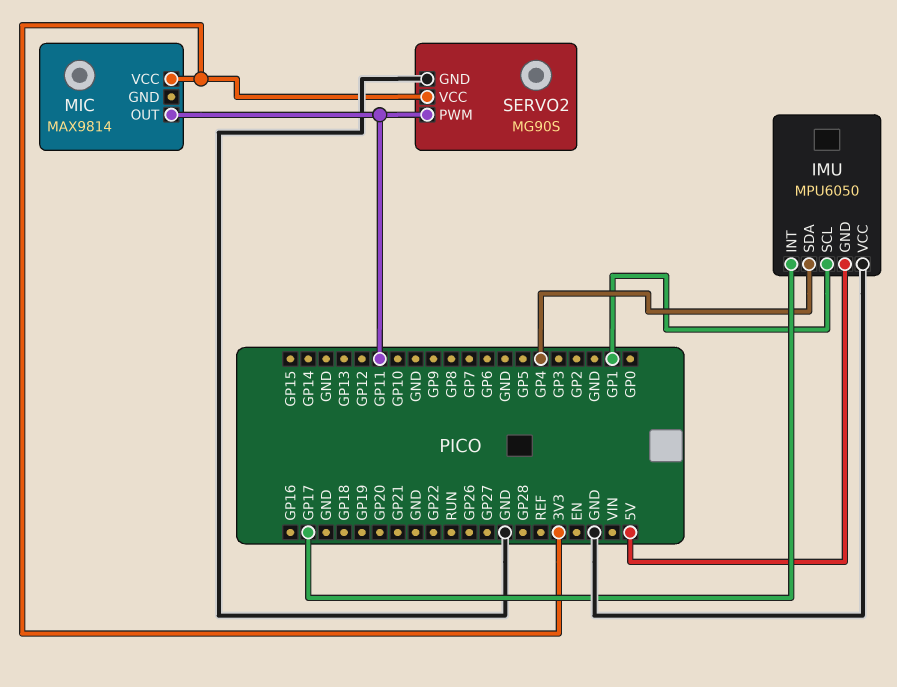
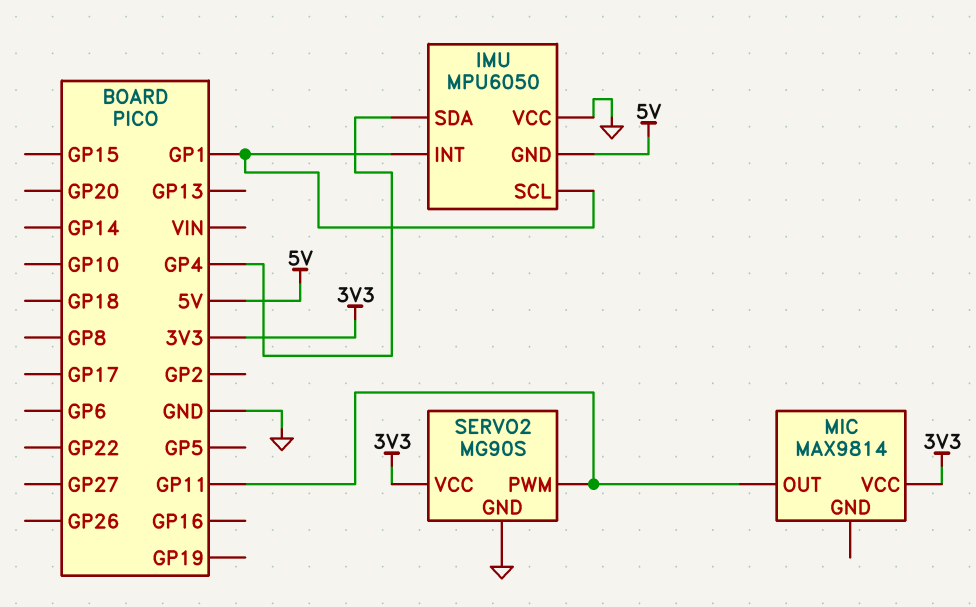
IMU pin INT: GP17 -> GP1

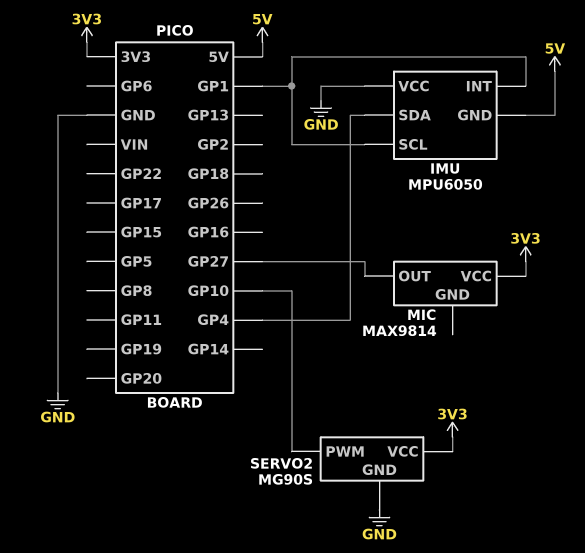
MIC pin OUT: GP11 -> GP27
SERVO2 pin PWM: GP11 -> GP10

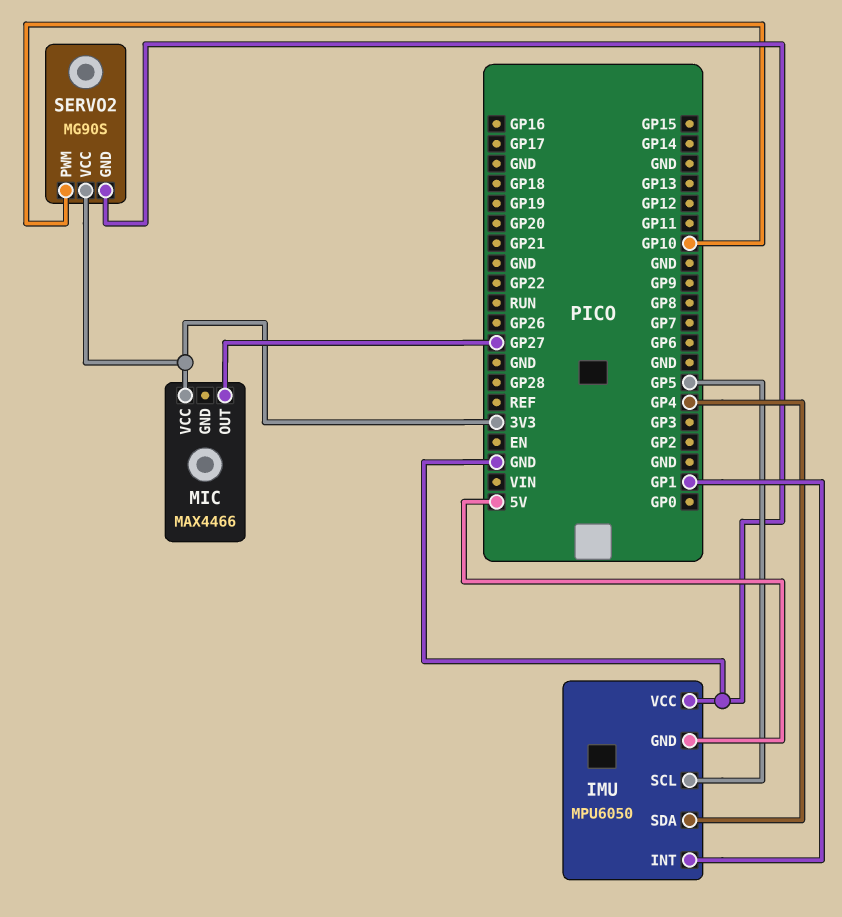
IMU pin SCL: GP1 -> GP5
MIC: MAX9814 -> MAX4466

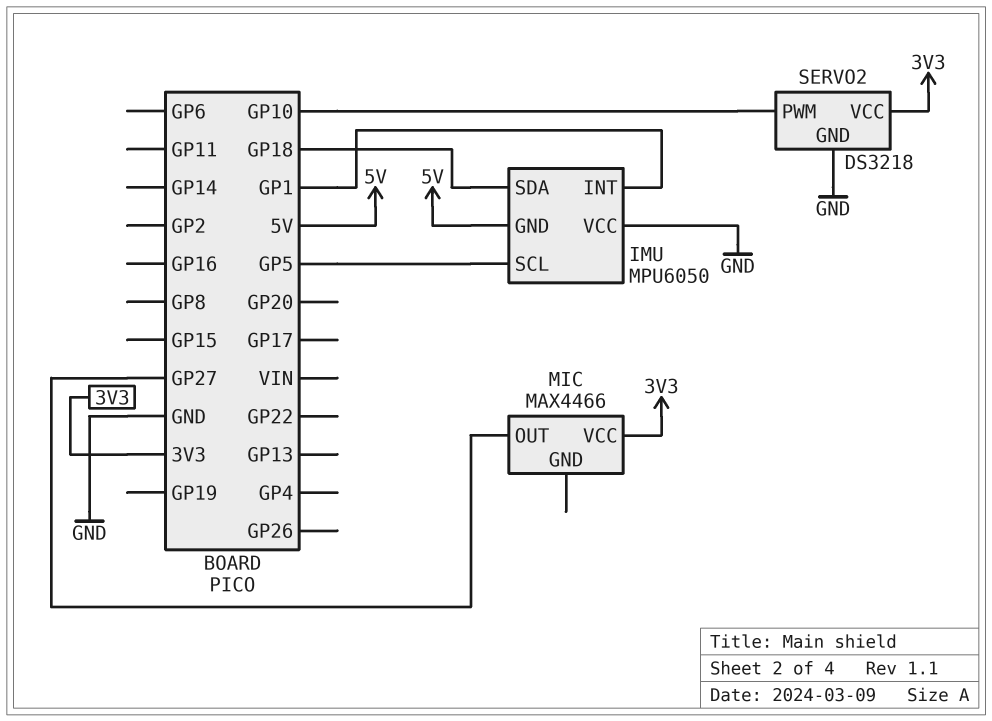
IMU pin SDA: GP4 -> GP18
SERVO2: MG90S -> DS3218

